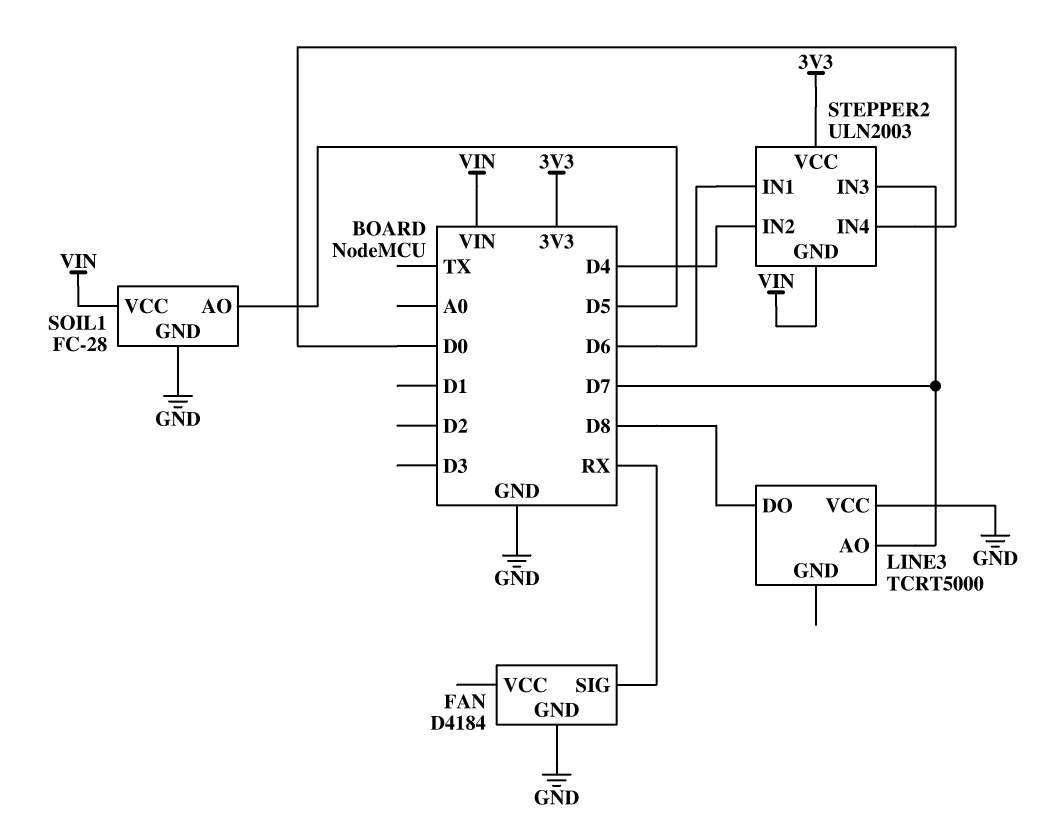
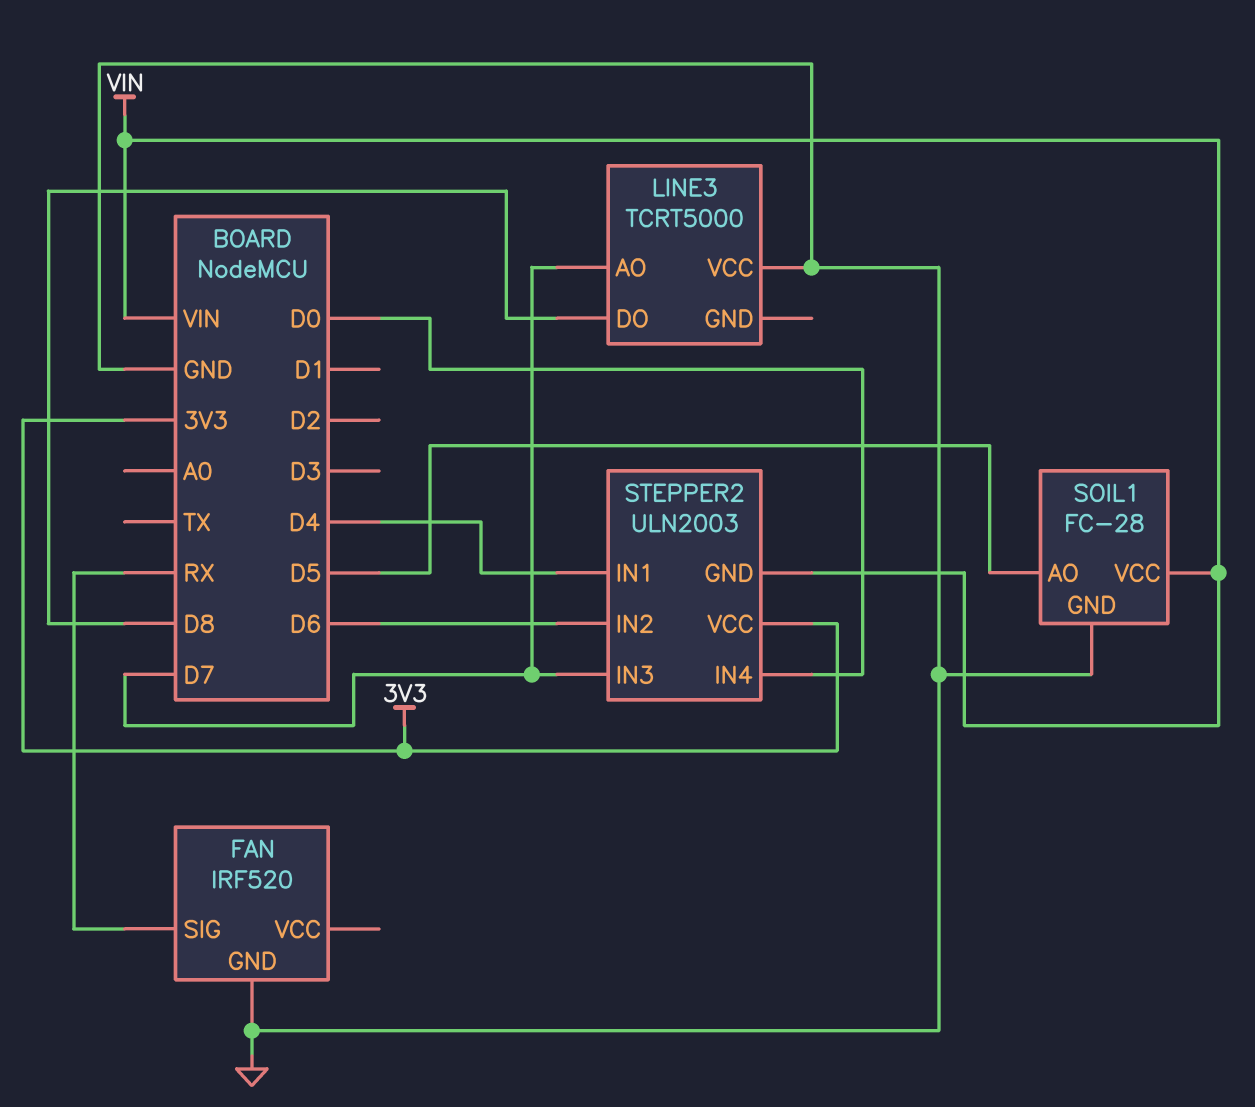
FAN: D4184 -> IRF520
STEPPER2 pin IN1: D6 -> D4
STEPPER2 pin IN2: D4 -> D6

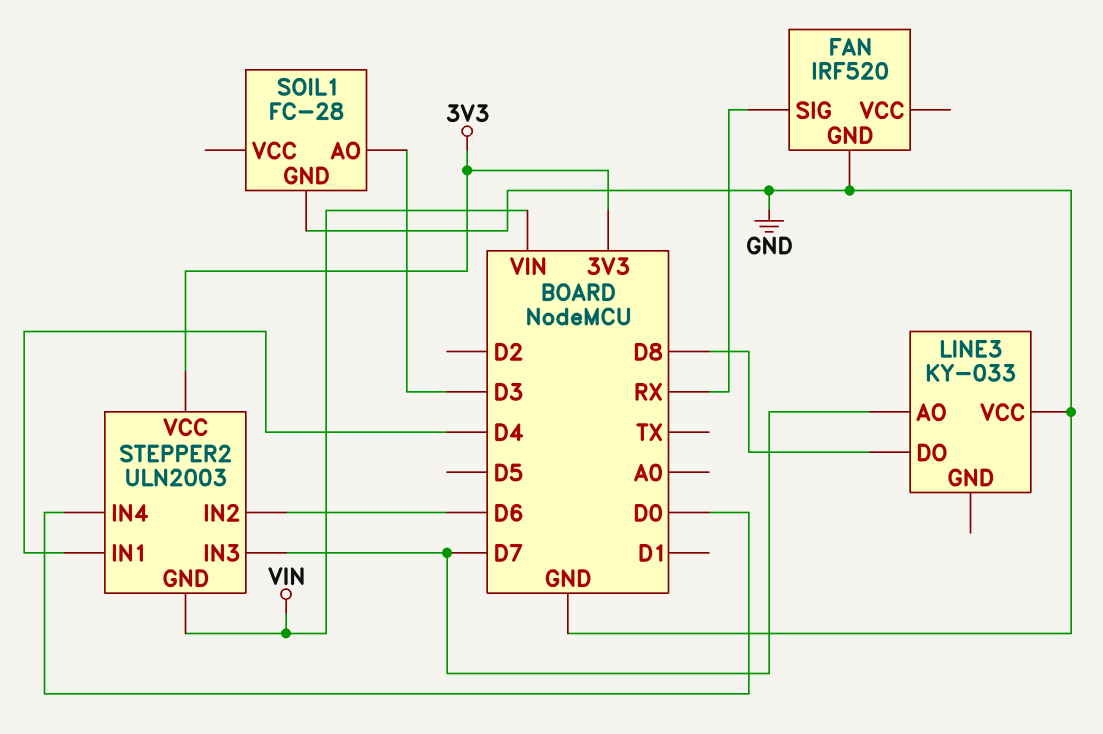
LINE3: TCRT5000 -> KY-033
SOIL1 pin AO: D5 -> D3
SOIL1 pin VCC: VIN -> none

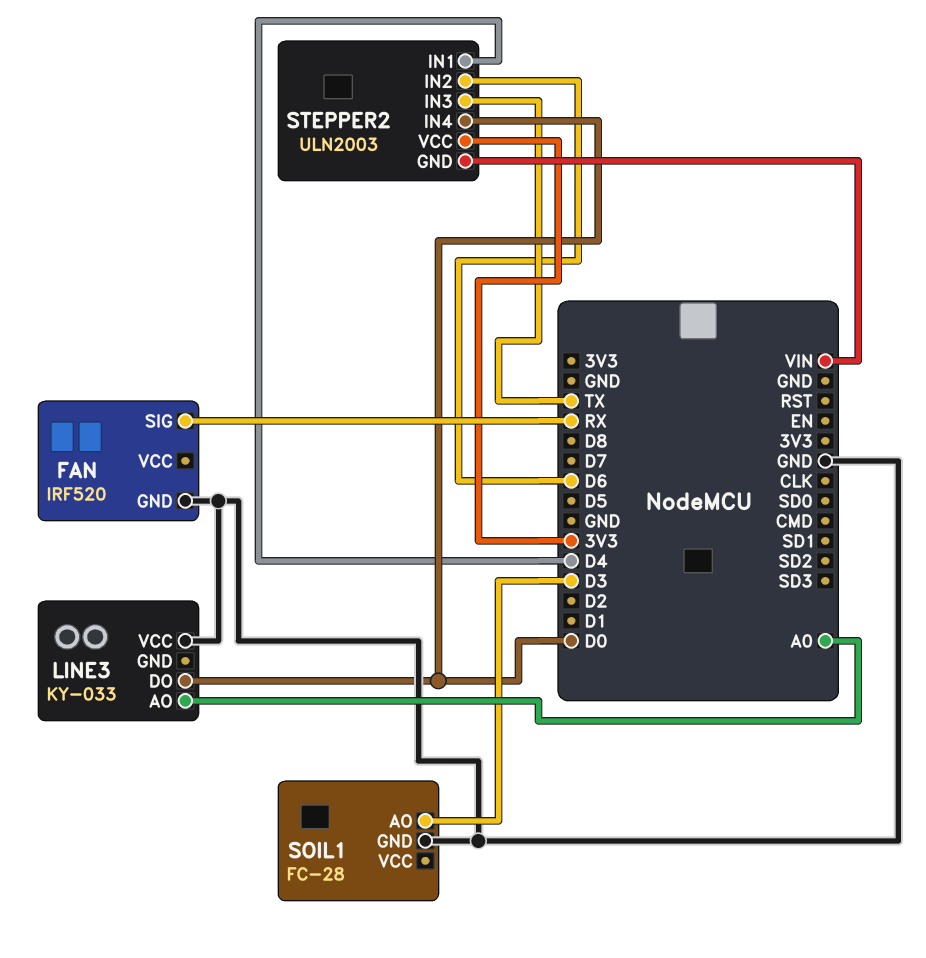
LINE3 pin AO: D7 -> A0
LINE3 pin DO: D8 -> D0
STEPPER2 pin IN3: D7 -> TX

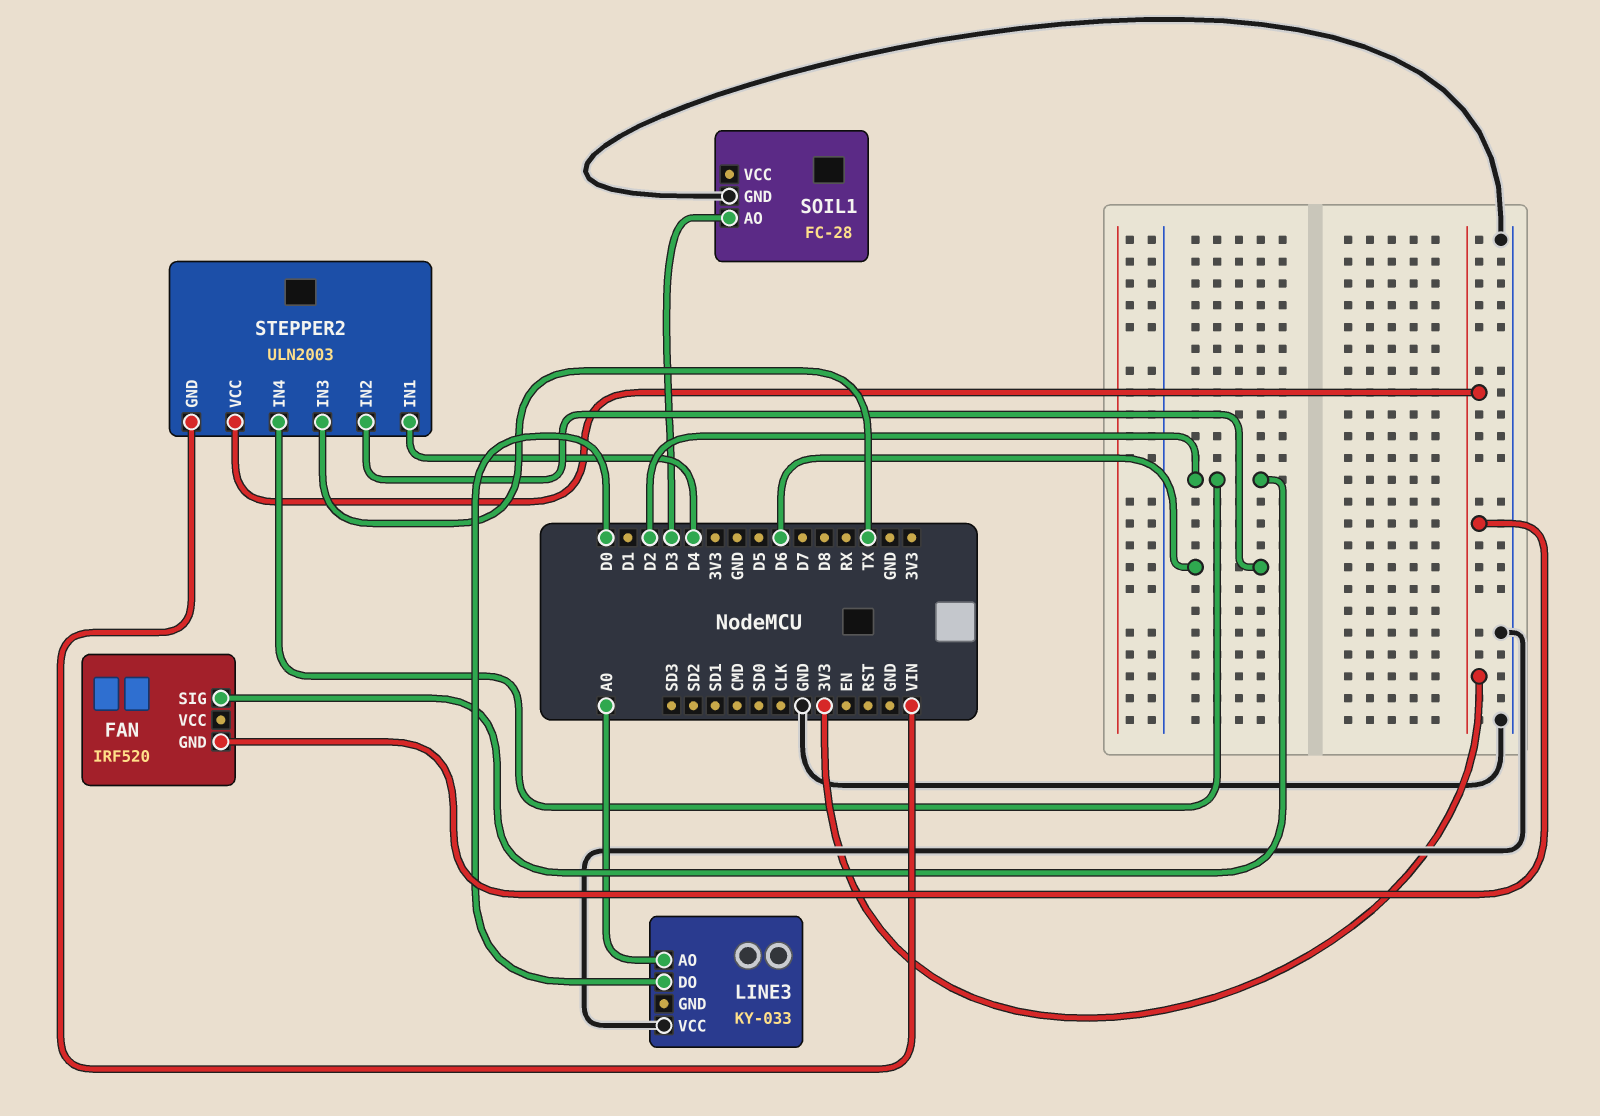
FAN pin GND: GND -> 3V3
FAN pin SIG: RX -> D2
STEPPER2 pin IN4: D0 -> D2

